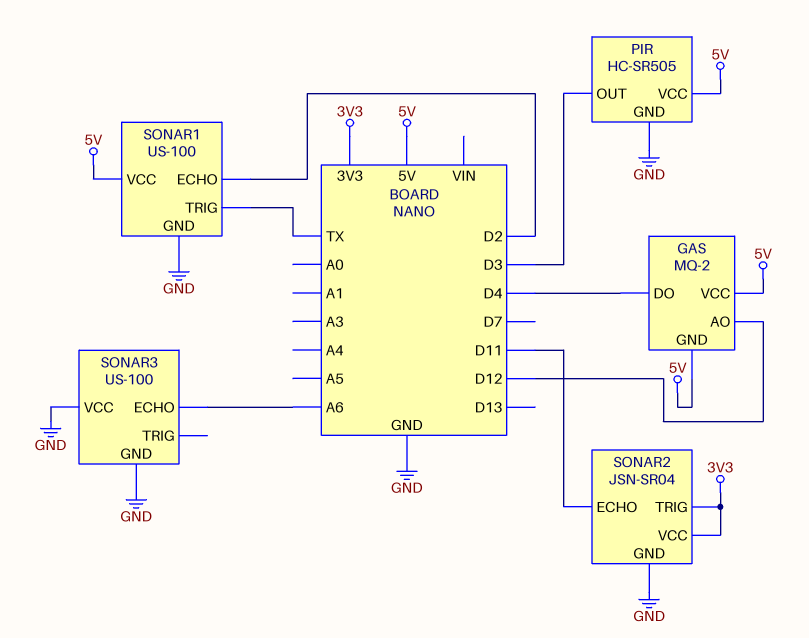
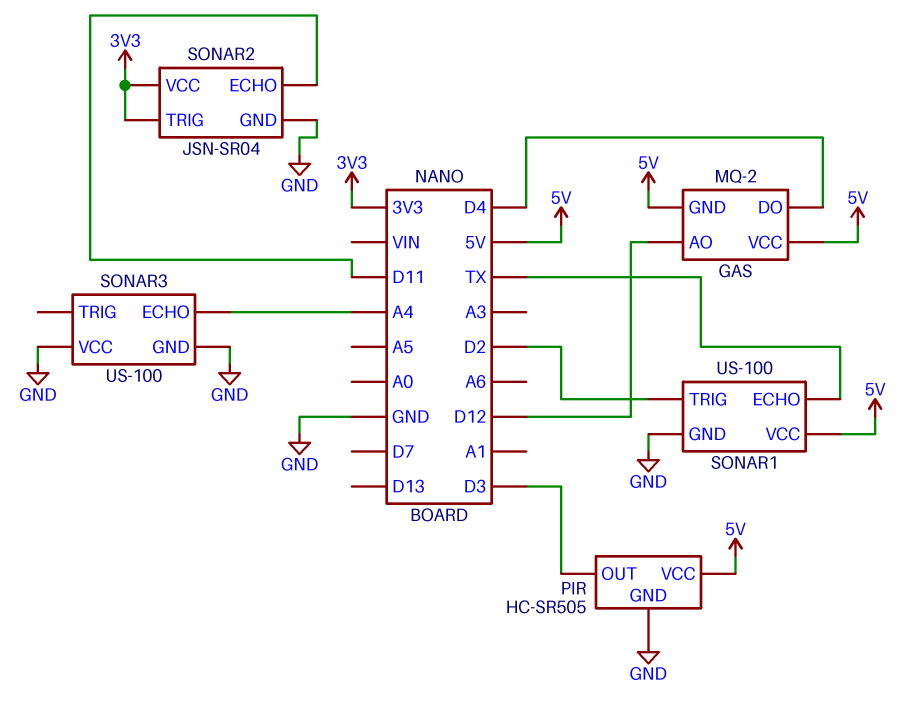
SONAR1 pin ECHO: D2 -> TX
SONAR1 pin TRIG: TX -> D2
SONAR3 pin ECHO: A6 -> A4

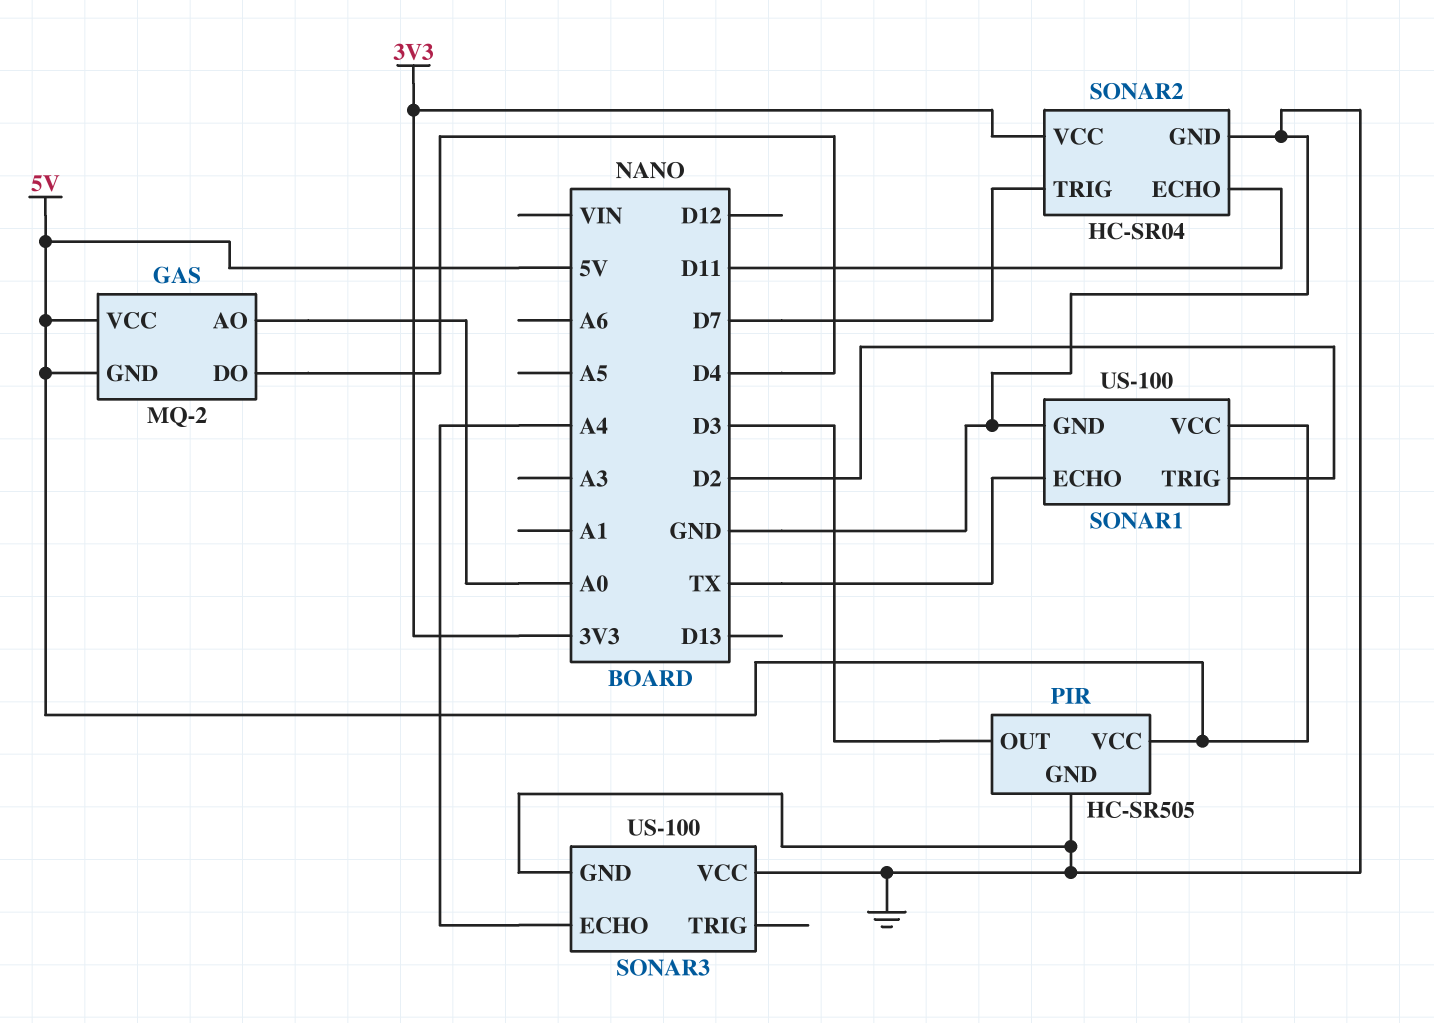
GAS pin AO: D12 -> A0
SONAR2: JSN-SR04 -> HC-SR04
SONAR2 pin TRIG: 3V3 -> D7

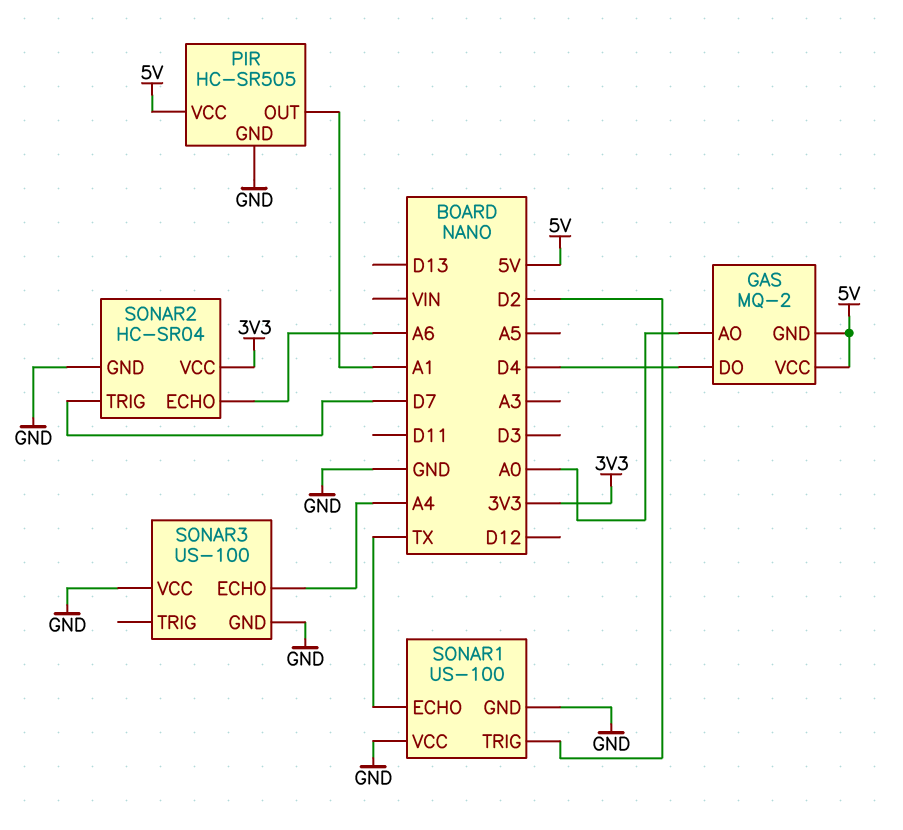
PIR pin OUT: D3 -> A1
SONAR1 pin VCC: 5V -> GND
SONAR2 pin ECHO: D11 -> A6

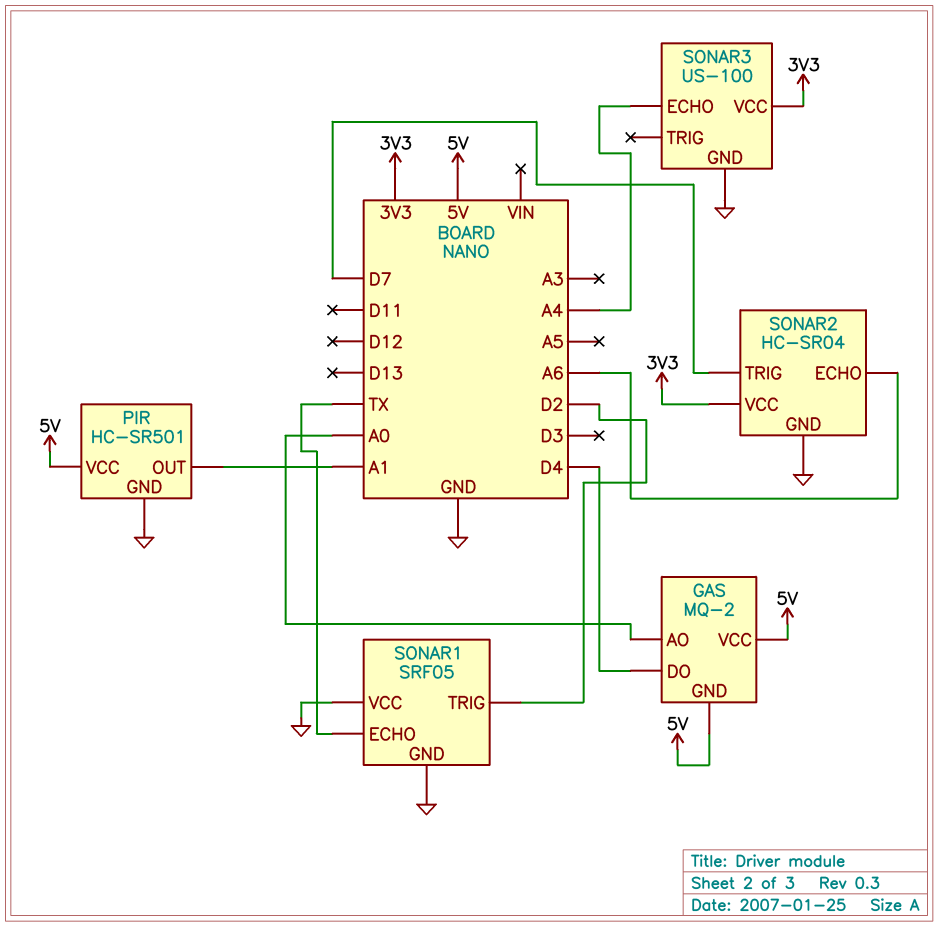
PIR: HC-SR505 -> HC-SR501
SONAR1: US-100 -> SRF05
SONAR3 pin VCC: GND -> 3V3

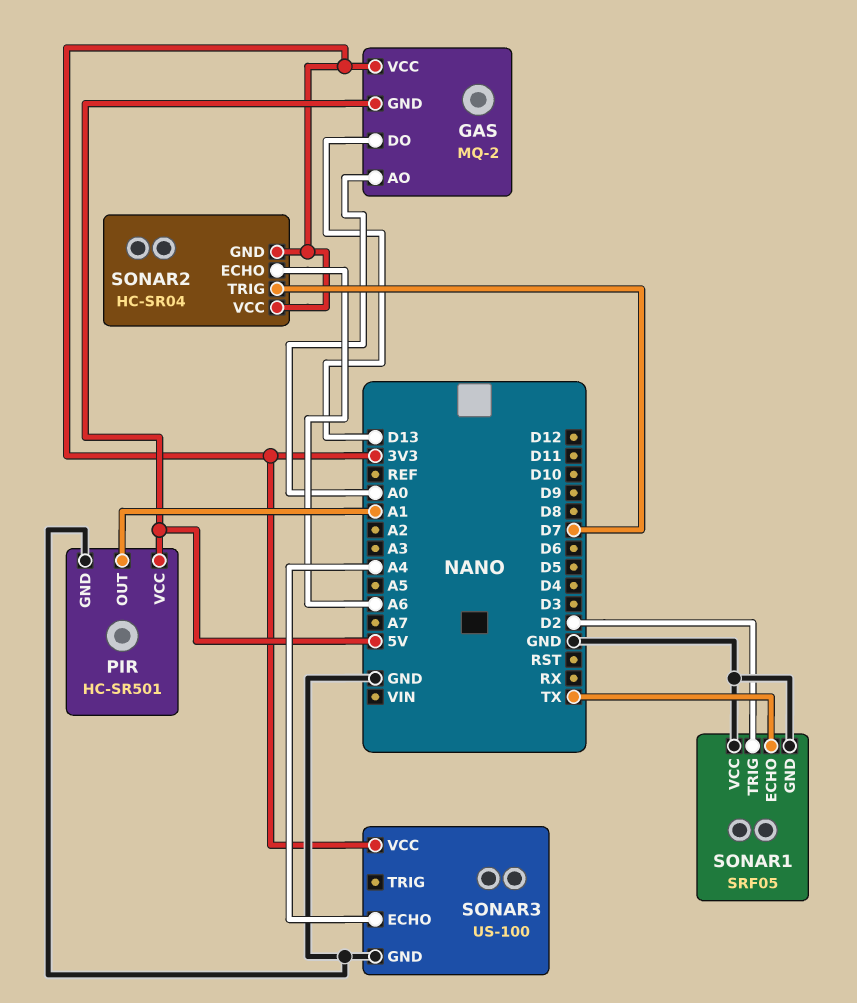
GAS pin DO: D4 -> D13
GAS pin VCC: 5V -> 3V3
SONAR2 pin GND: GND -> 3V3

